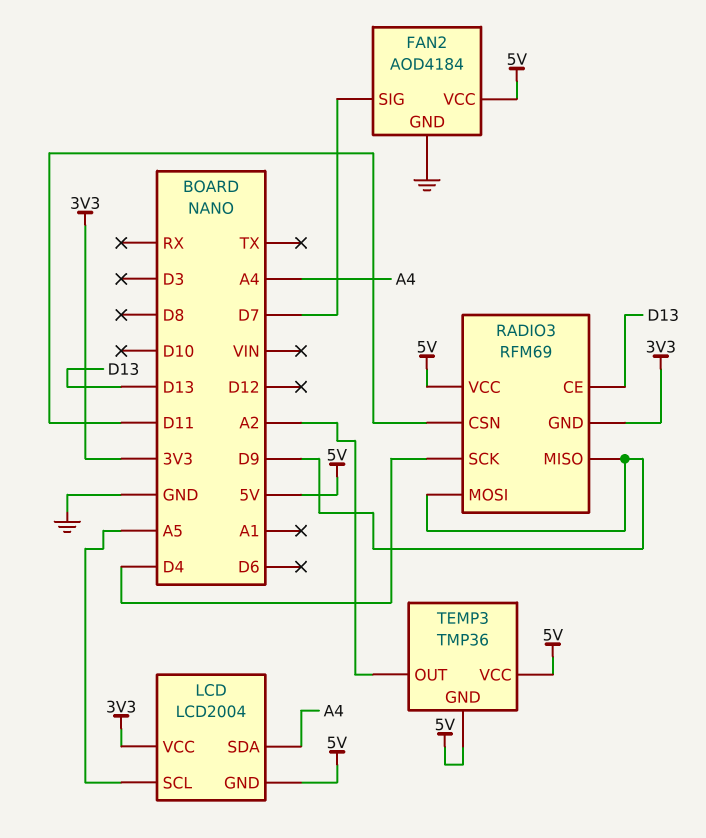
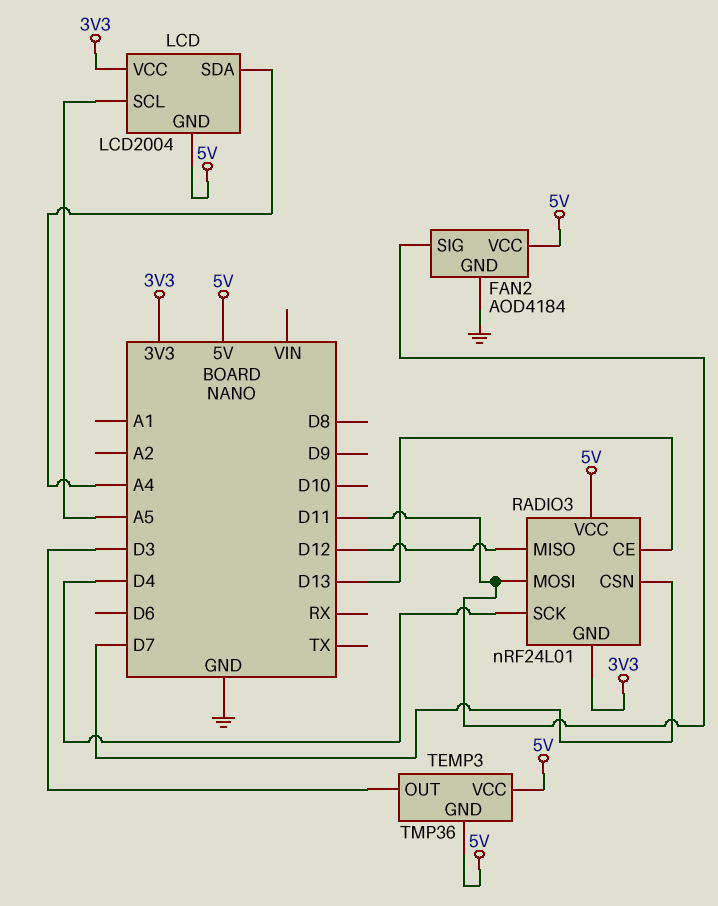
FAN2 pin SIG: D7 -> D11
RADIO3: RFM69 -> nRF24L01
RADIO3 pin CSN: D11 -> D7
RADIO3 pin MISO: D9 -> D12
RADIO3 pin MOSI: D9 -> D11
TEMP3 pin OUT: A2 -> D3

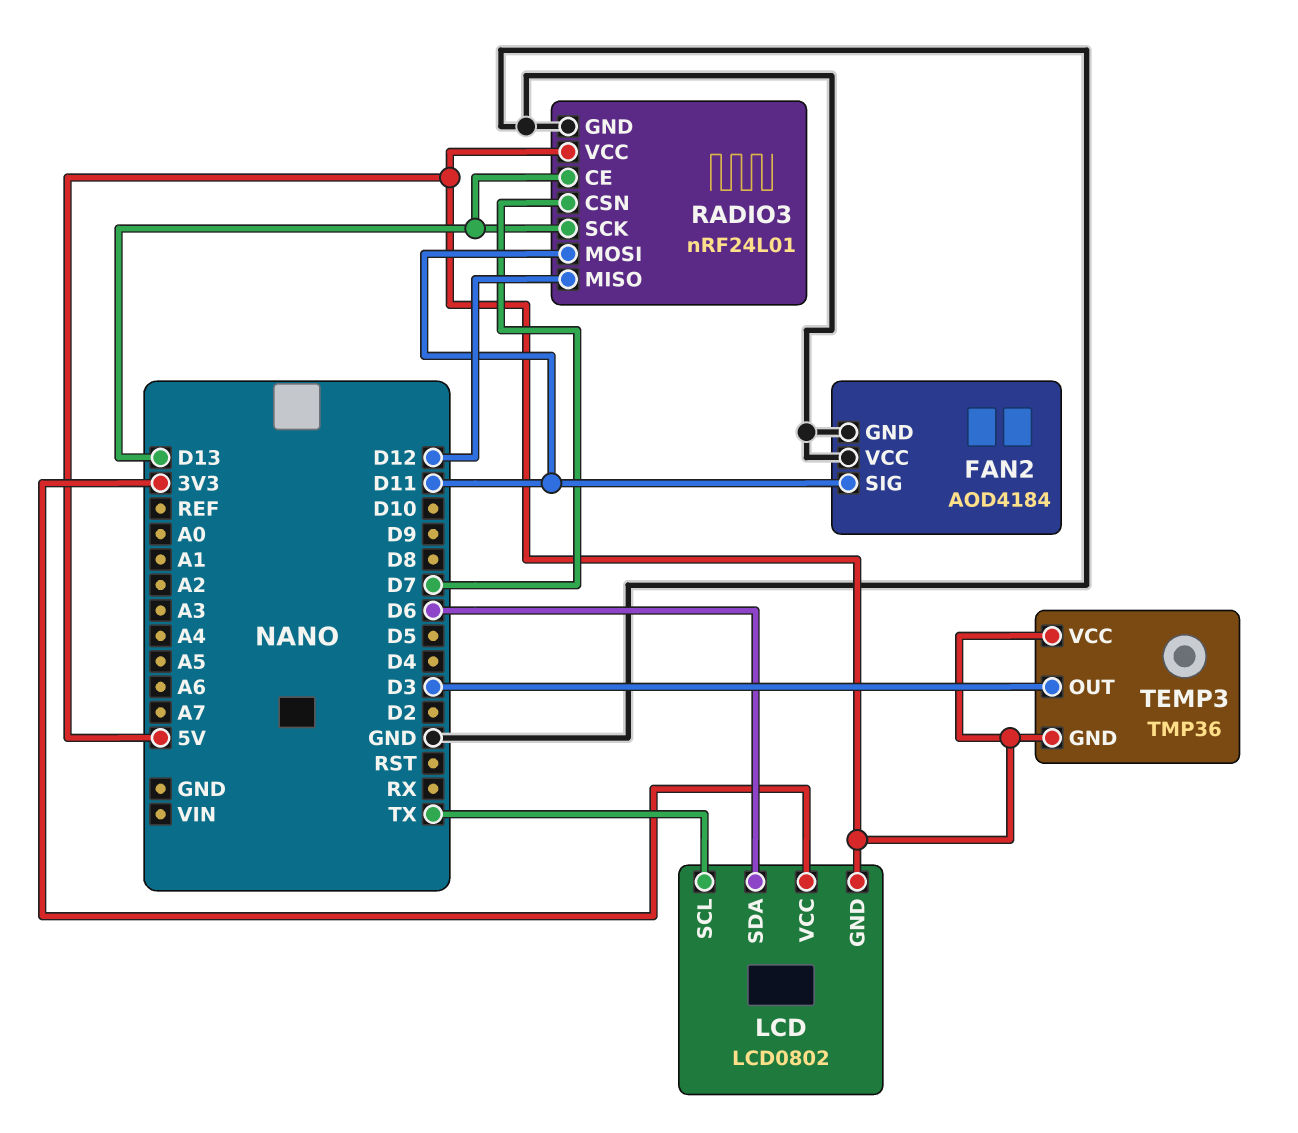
FAN2 pin VCC: 5V -> GND
LCD: LCD2004 -> LCD0802
LCD pin SCL: A5 -> TX
LCD pin SDA: A4 -> D6
RADIO3 pin GND: 3V3 -> GND
RADIO3 pin SCK: D4 -> D13

